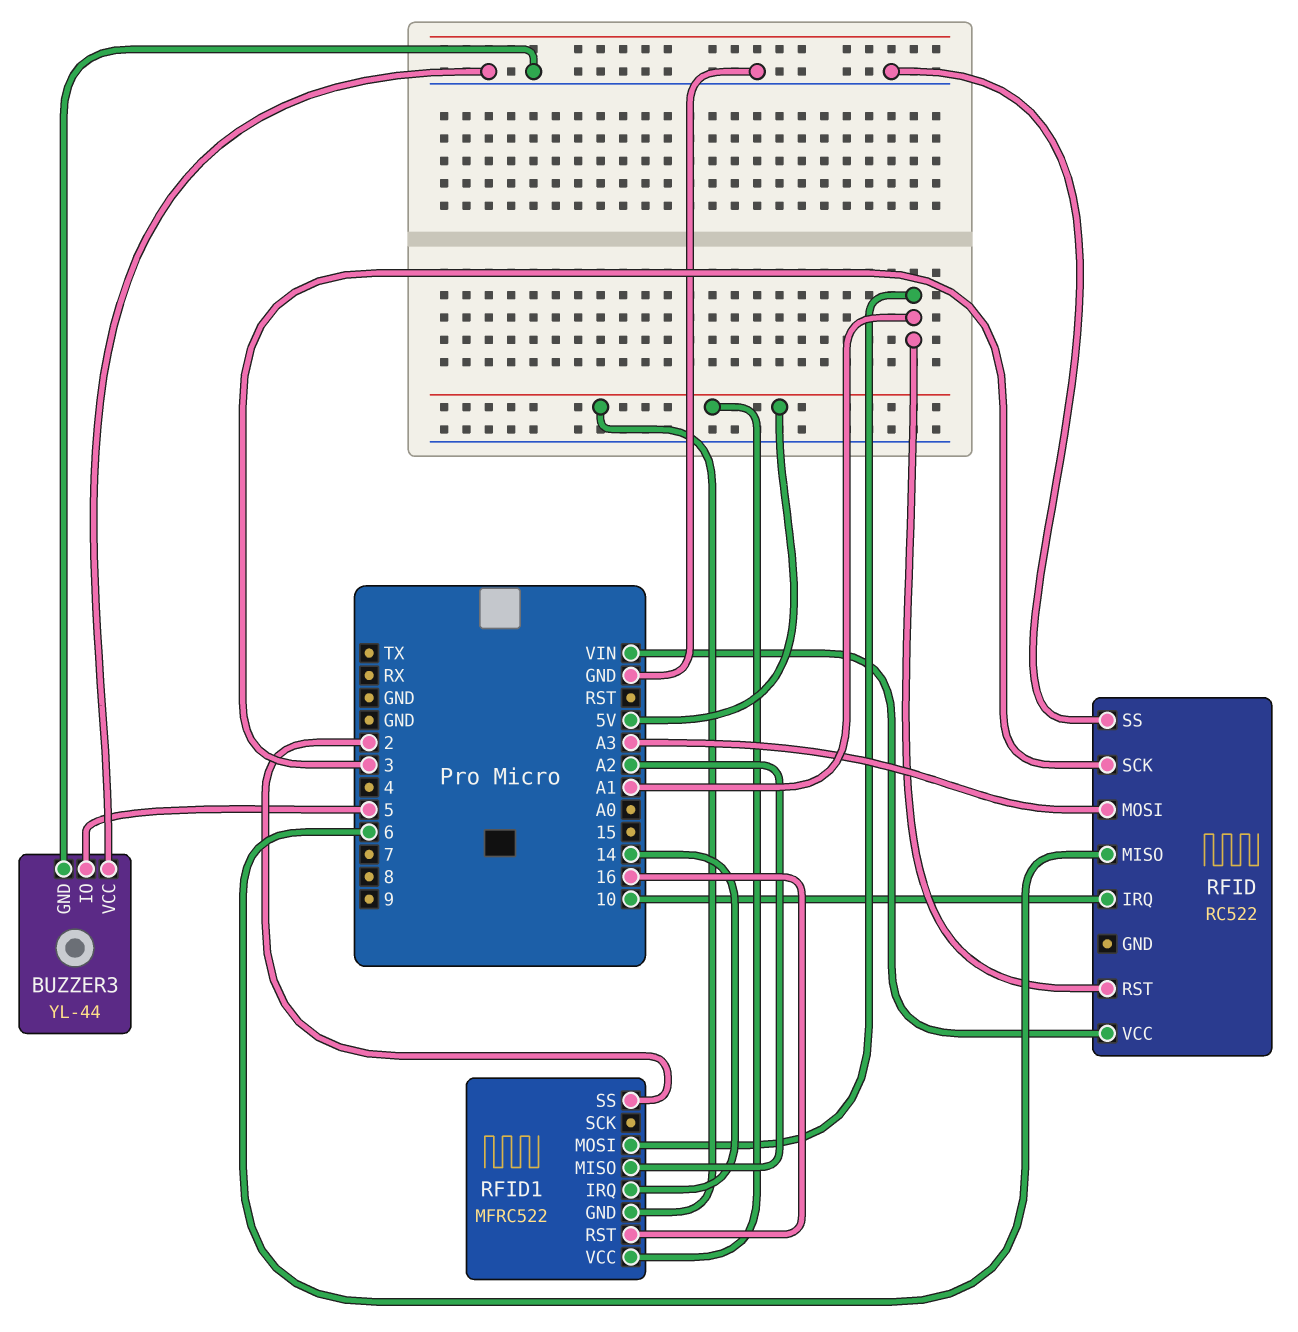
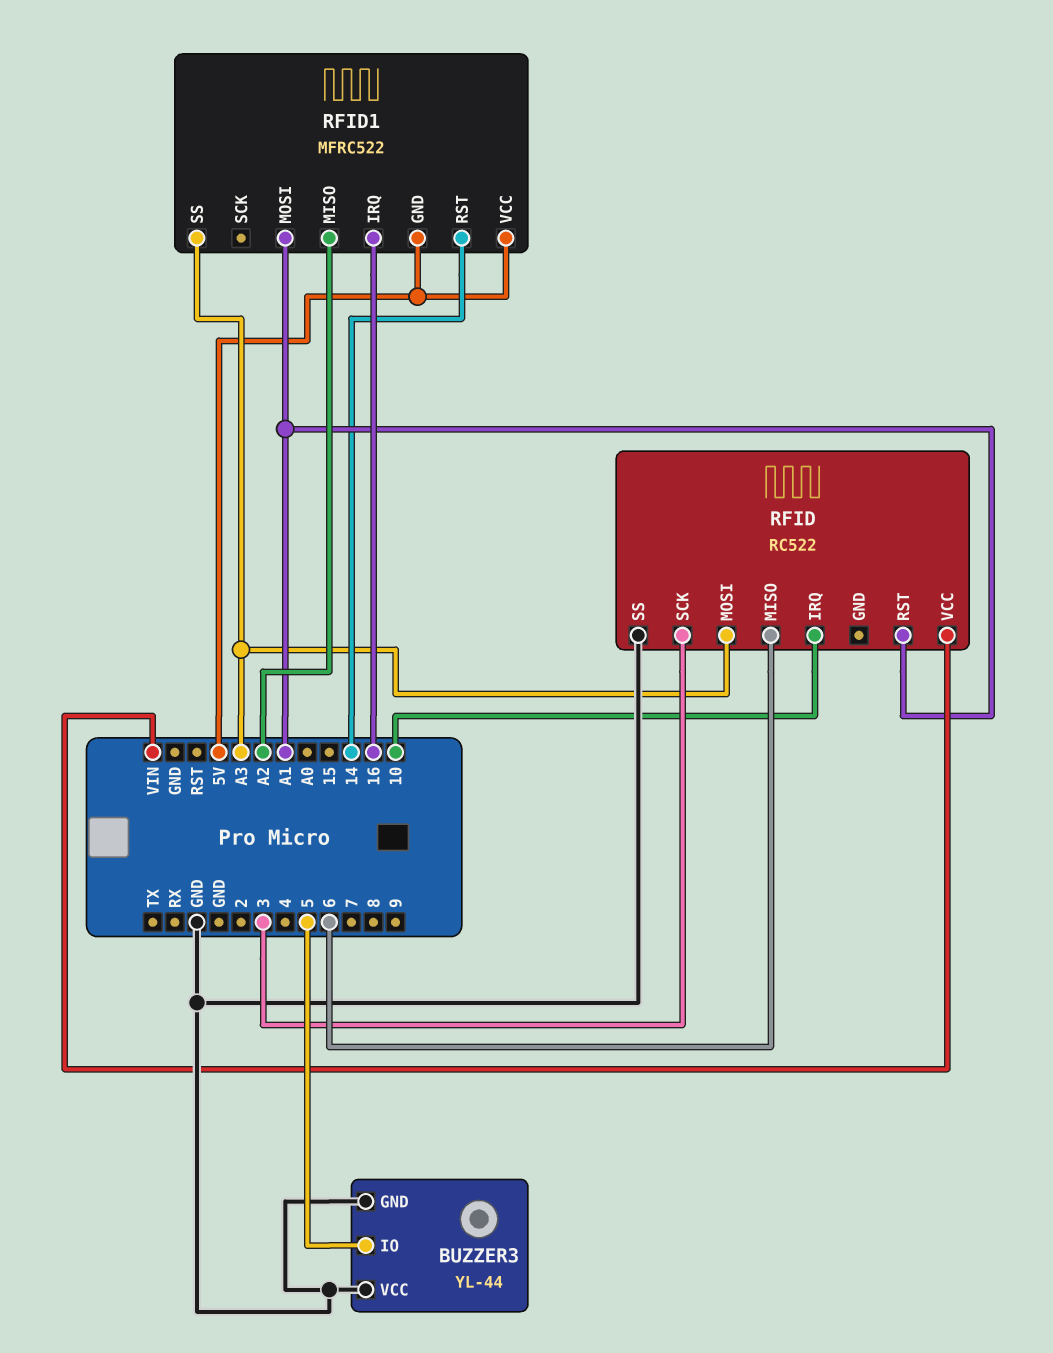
RFID1 pin IRQ: 14 -> 16
RFID1 pin RST: 16 -> 14
RFID1 pin SS: 2 -> A3

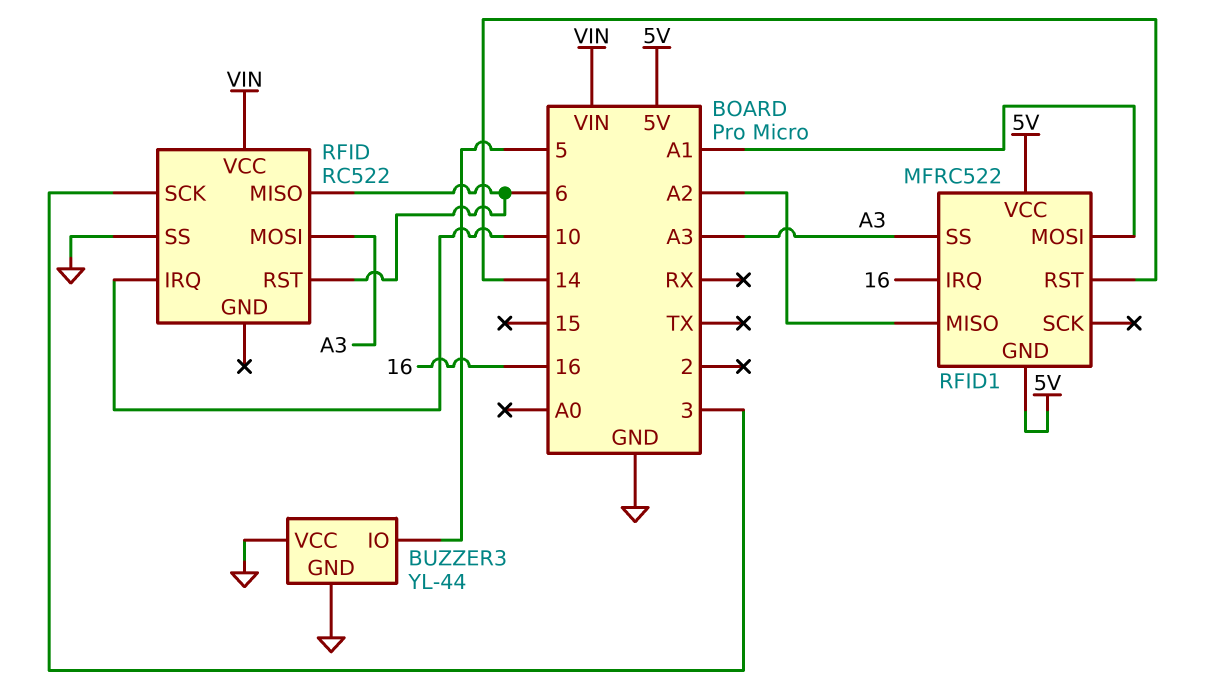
RFID pin RST: A1 -> 6

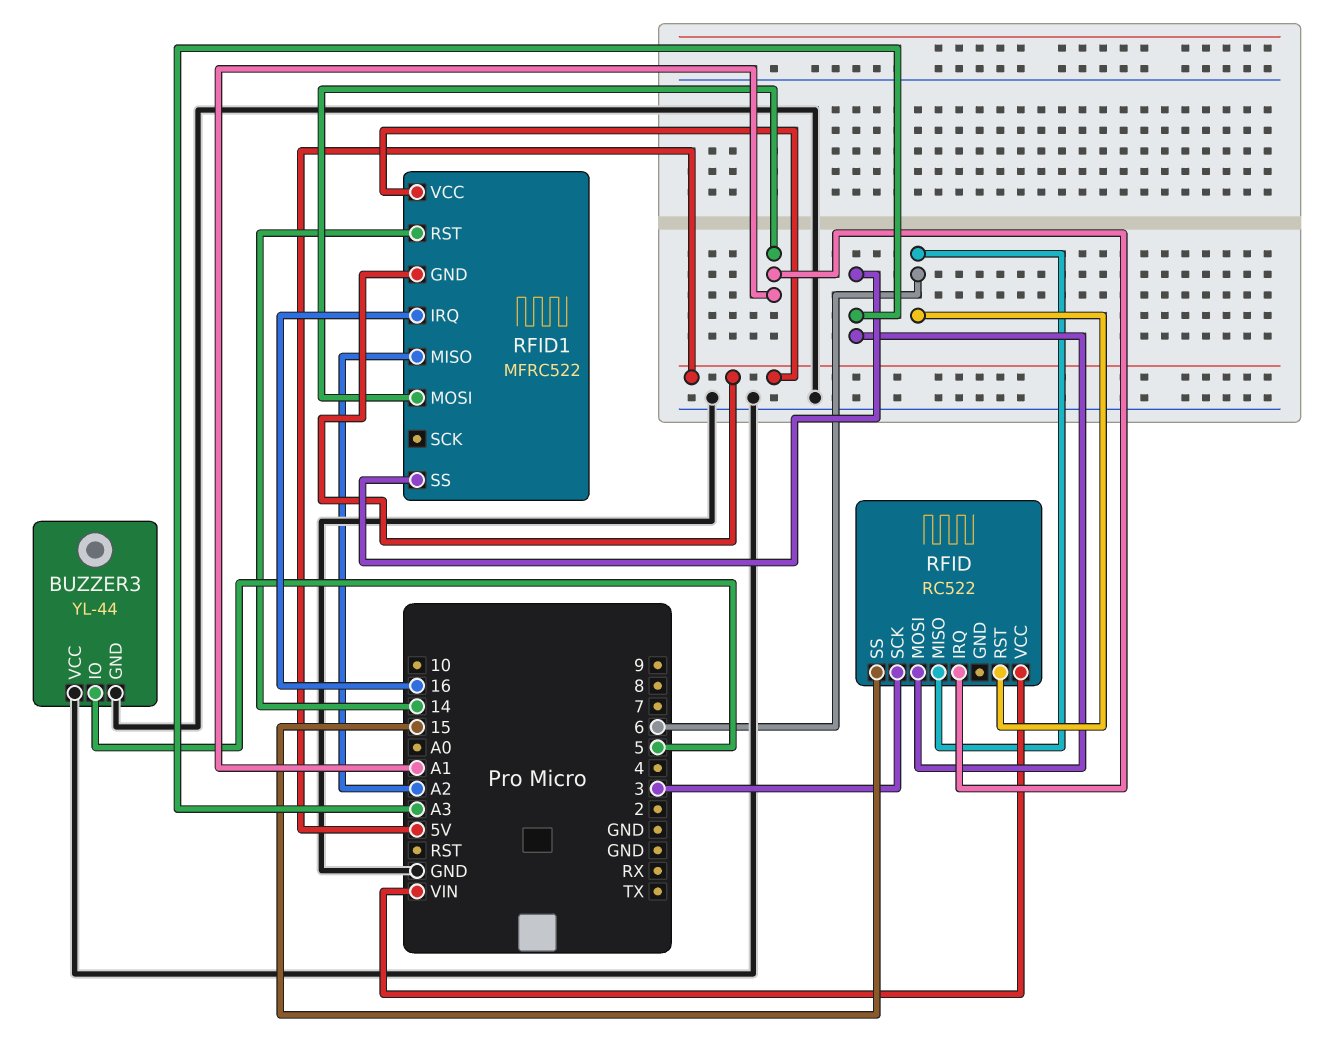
RFID pin IRQ: 10 -> A1
RFID pin SS: GND -> 15

